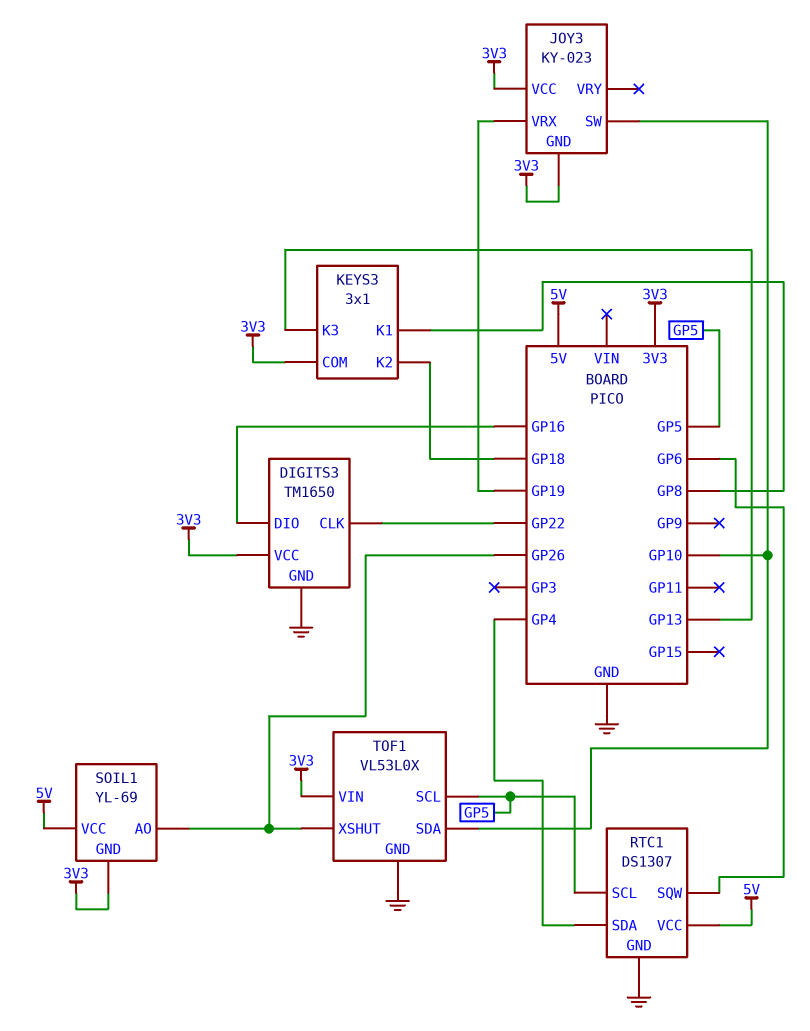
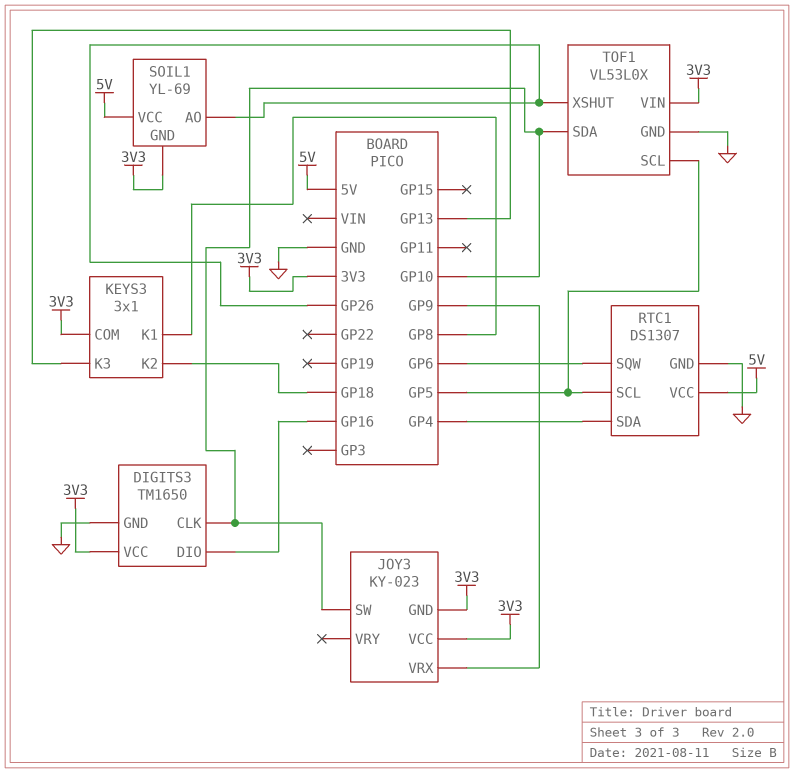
DIGITS3 pin CLK: GP22 -> GP10
JOY3 pin VRX: GP19 -> GP9

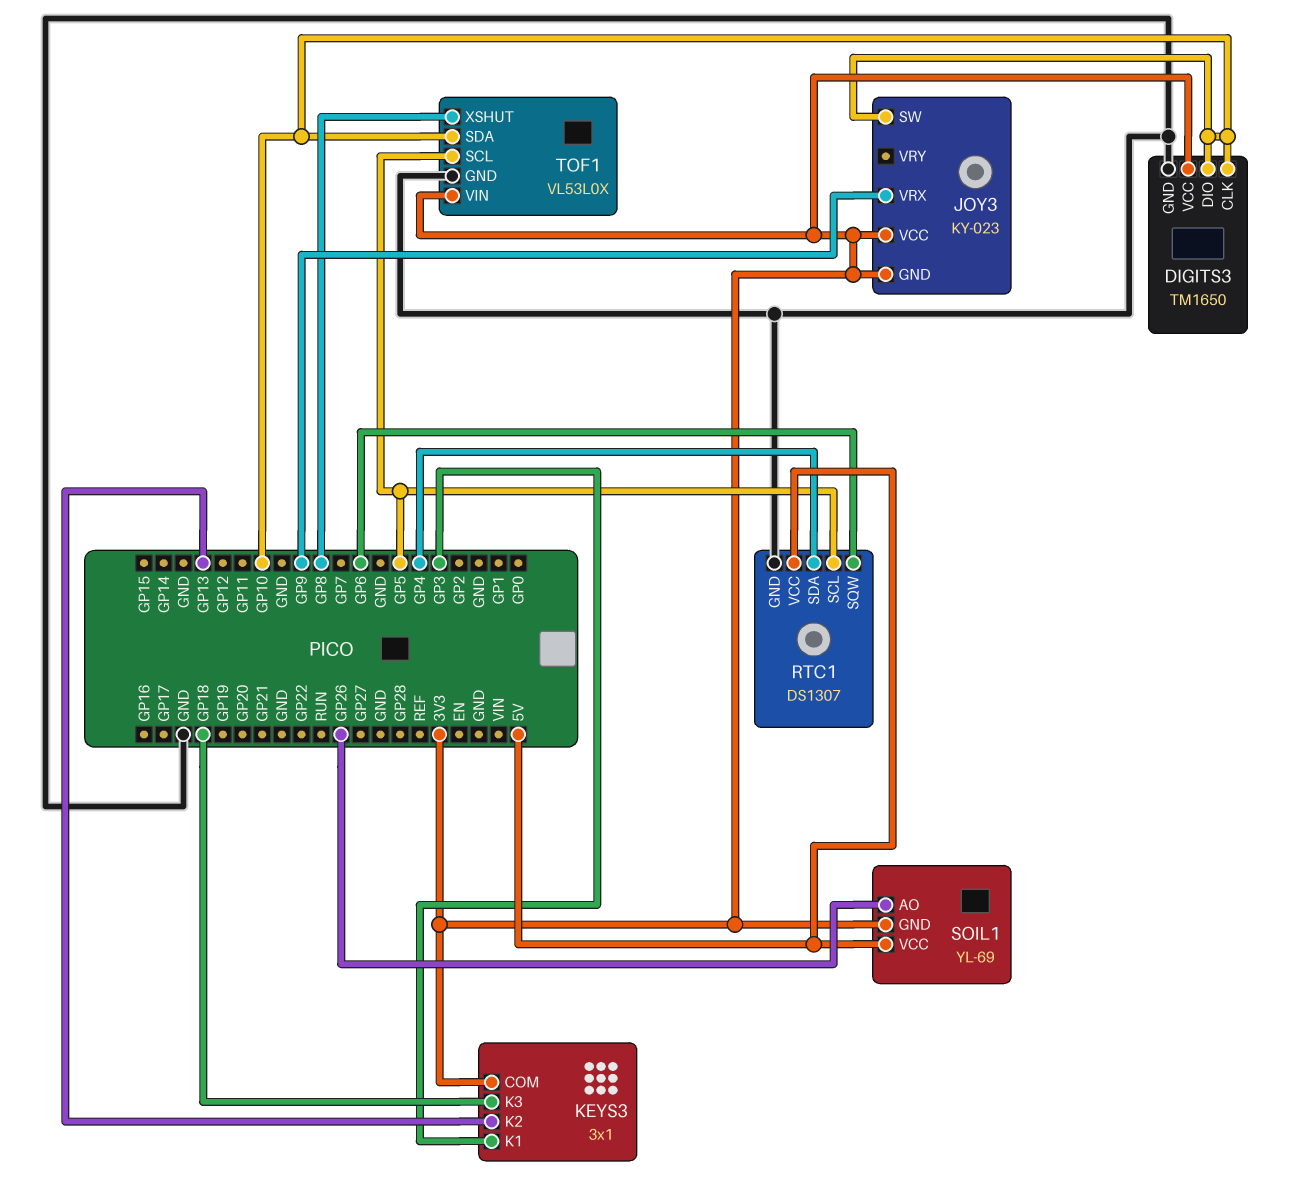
DIGITS3 pin DIO: GP16 -> GP10
KEYS3 pin K1: GP8 -> GP3
KEYS3 pin K2: GP18 -> GP13
KEYS3 pin K3: GP13 -> GP18
TOF1 pin XSHUT: GP26 -> GP8

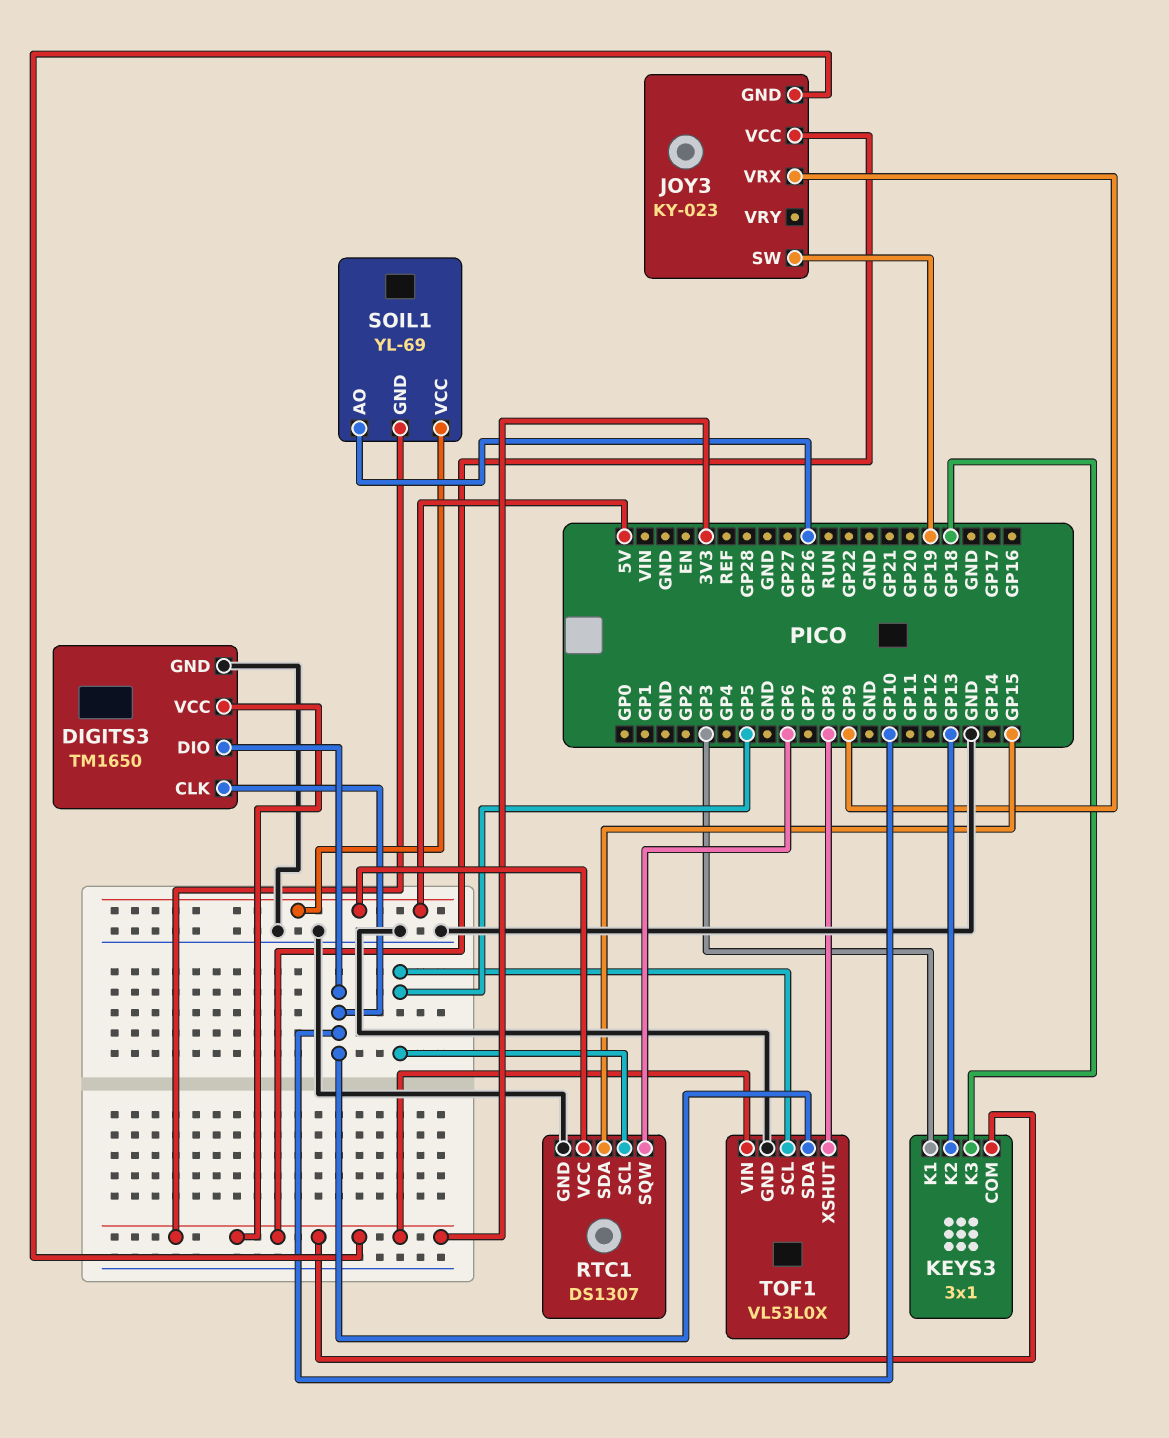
JOY3 pin SW: GP10 -> GP19
RTC1 pin SDA: GP4 -> GP15

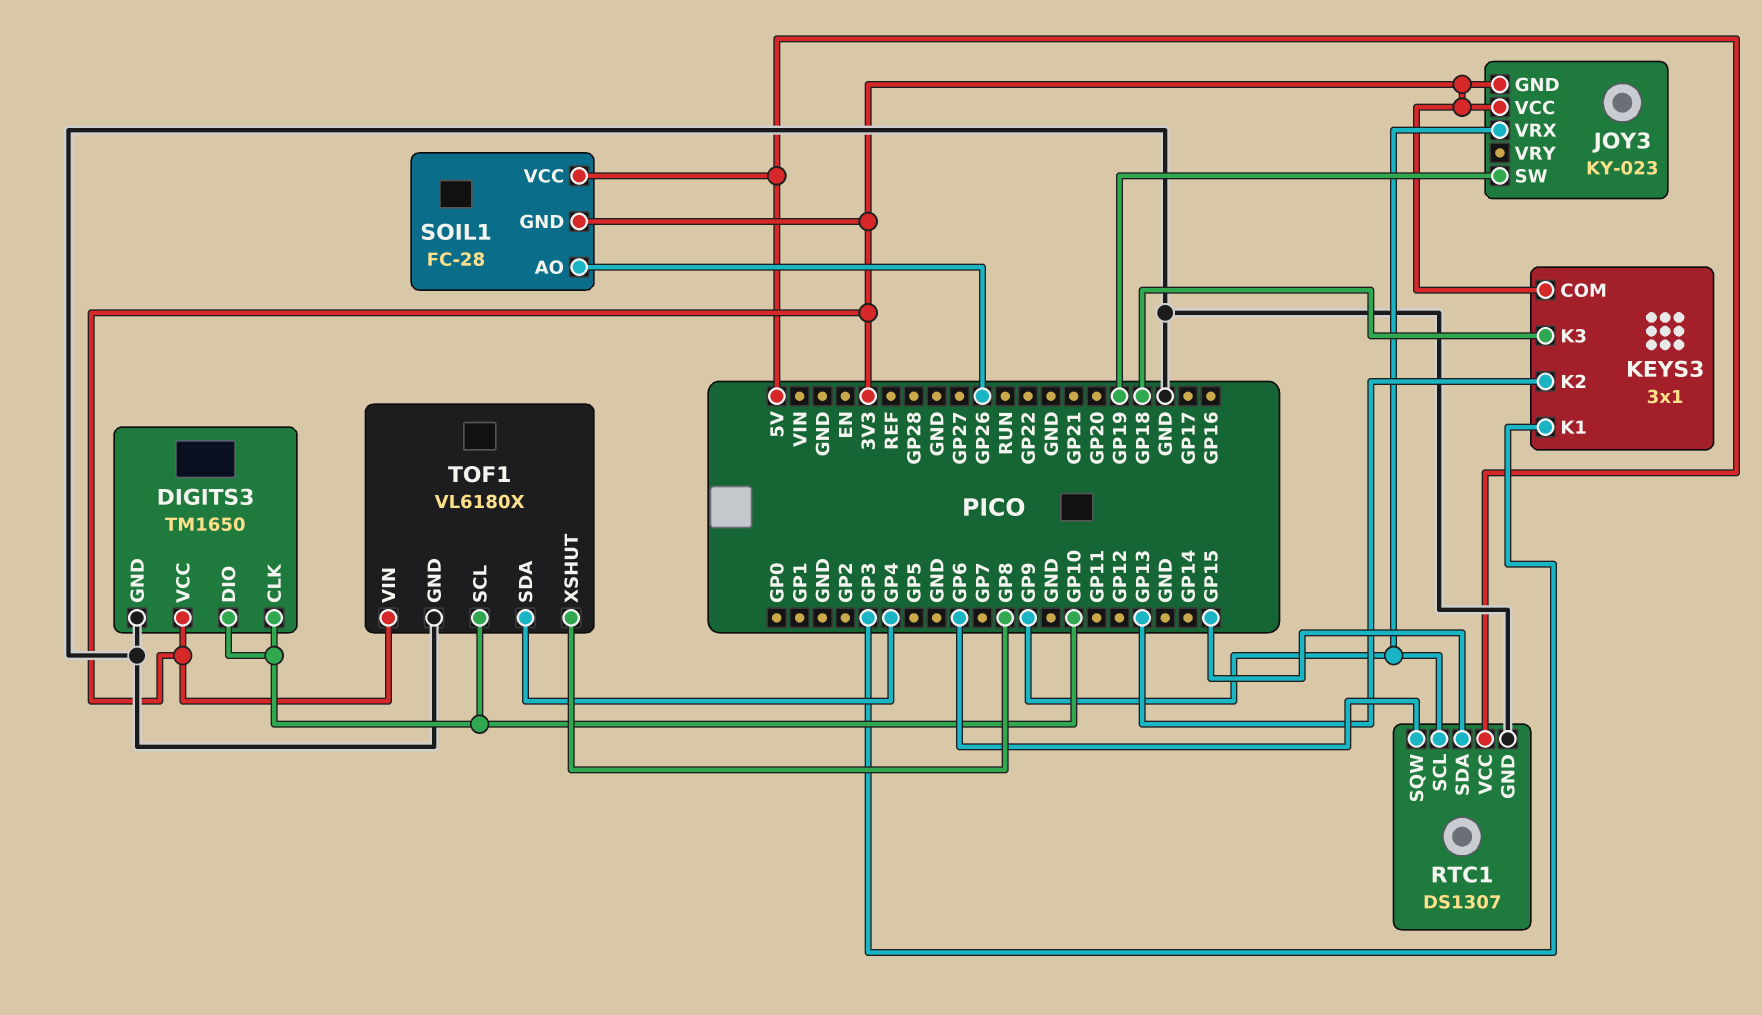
RTC1 pin SCL: GP5 -> GP9
SOIL1: YL-69 -> FC-28
TOF1: VL53L0X -> VL6180X
TOF1 pin SCL: GP5 -> GP10
TOF1 pin SDA: GP10 -> GP4

